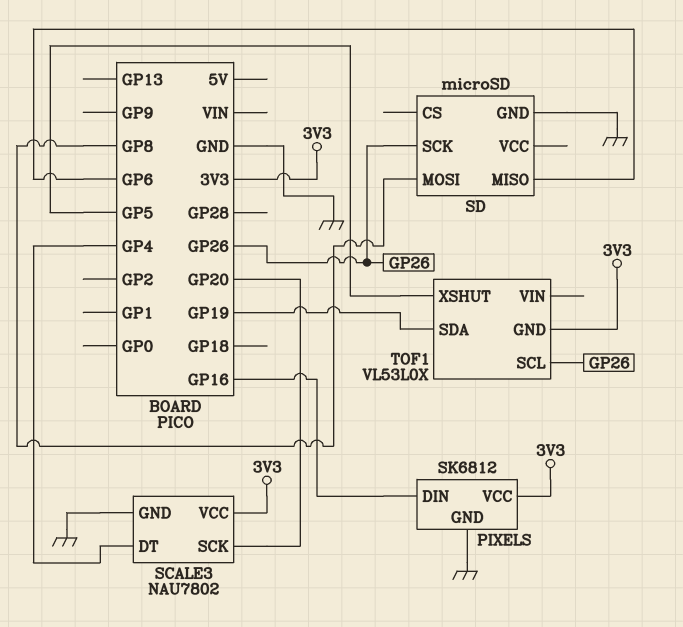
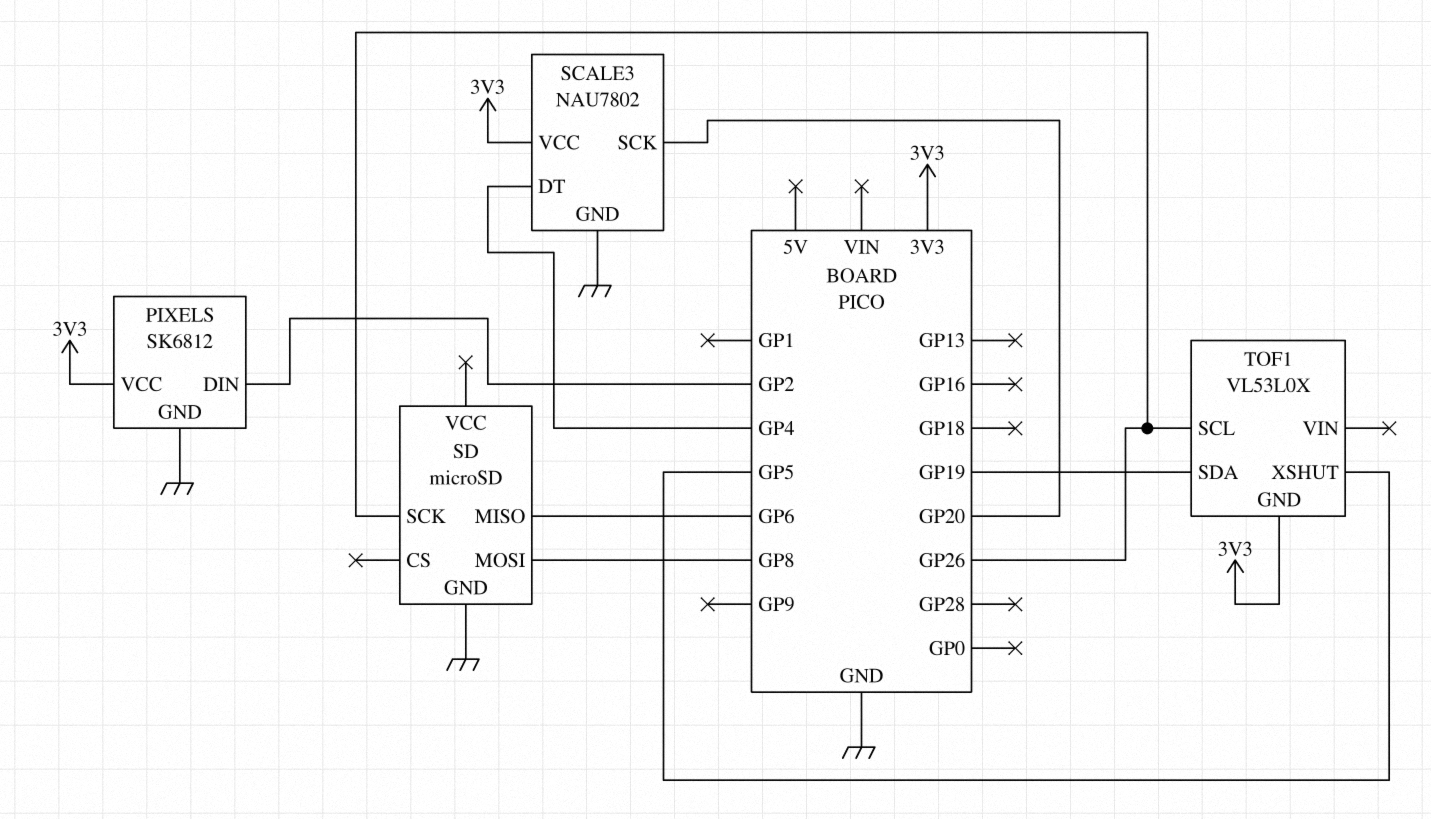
PIXELS pin DIN: GP16 -> GP2

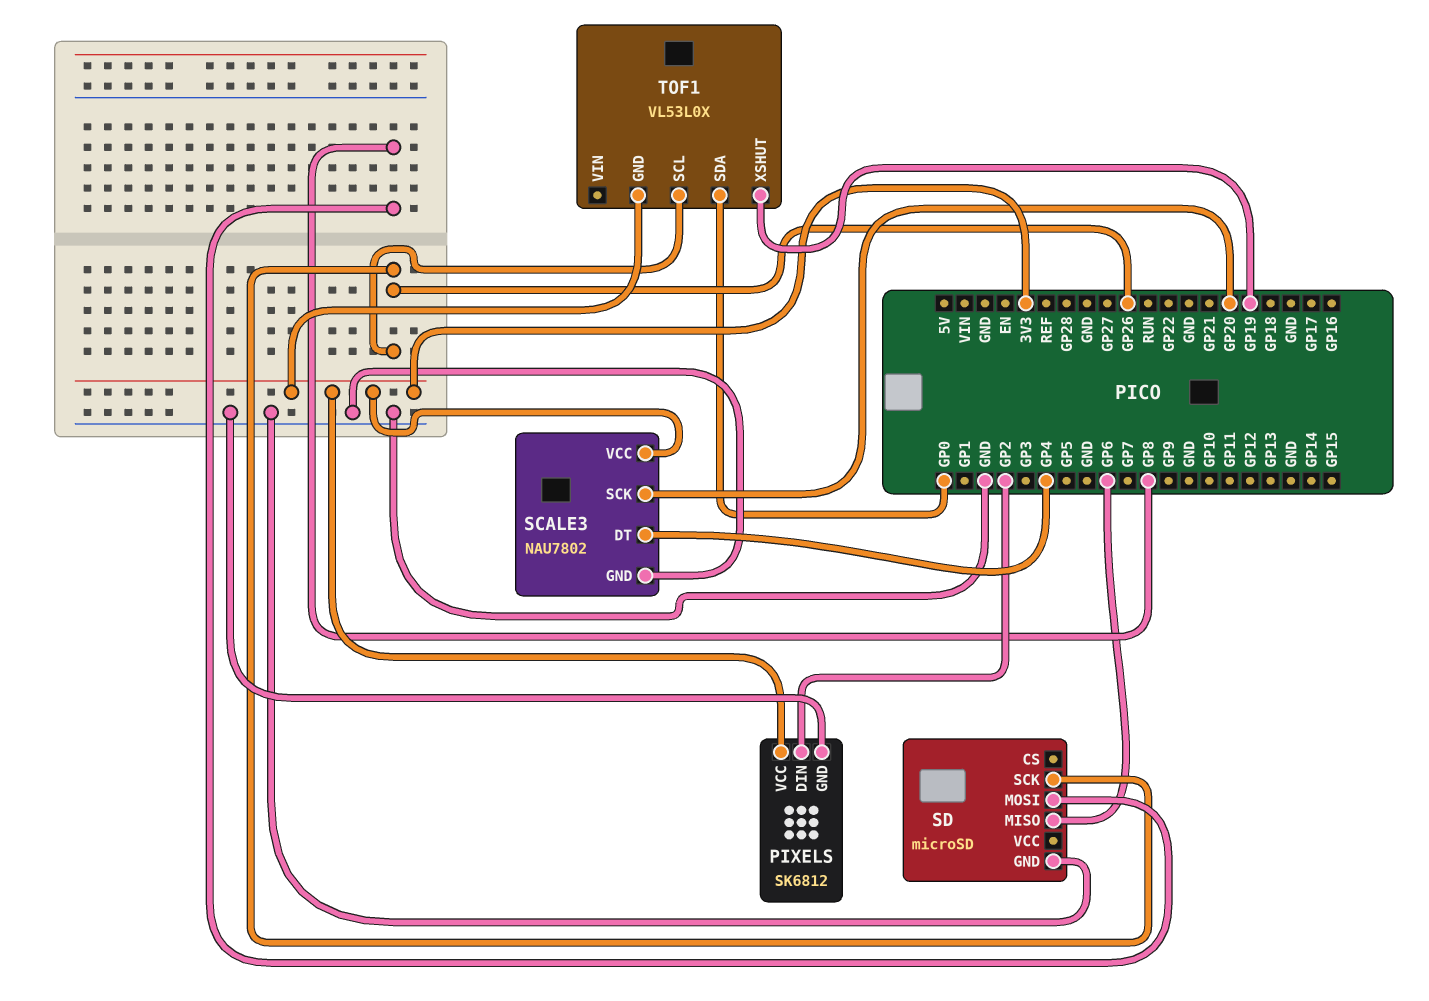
TOF1 pin SDA: GP19 -> GP0
TOF1 pin XSHUT: GP5 -> GP19

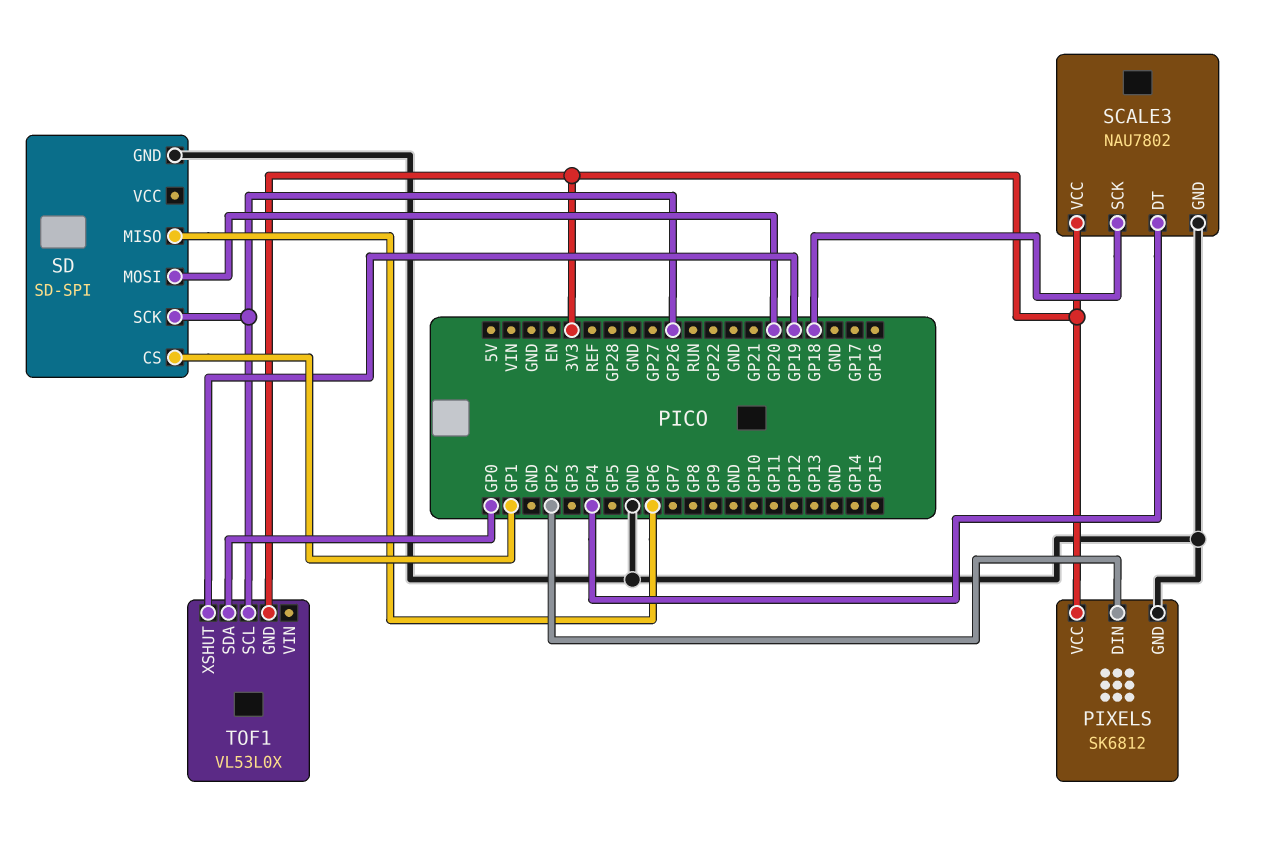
SCALE3 pin SCK: GP20 -> GP18
SD: microSD -> SD-SPI
SD pin CS: none -> GP1
SD pin MOSI: GP8 -> GP20

